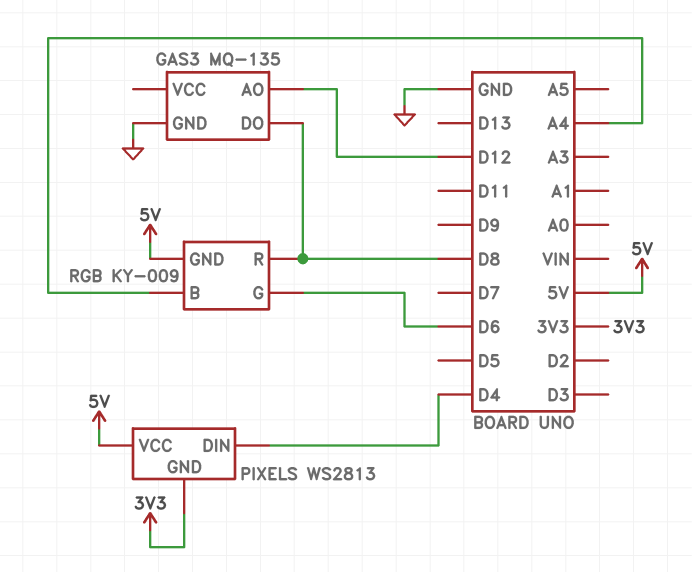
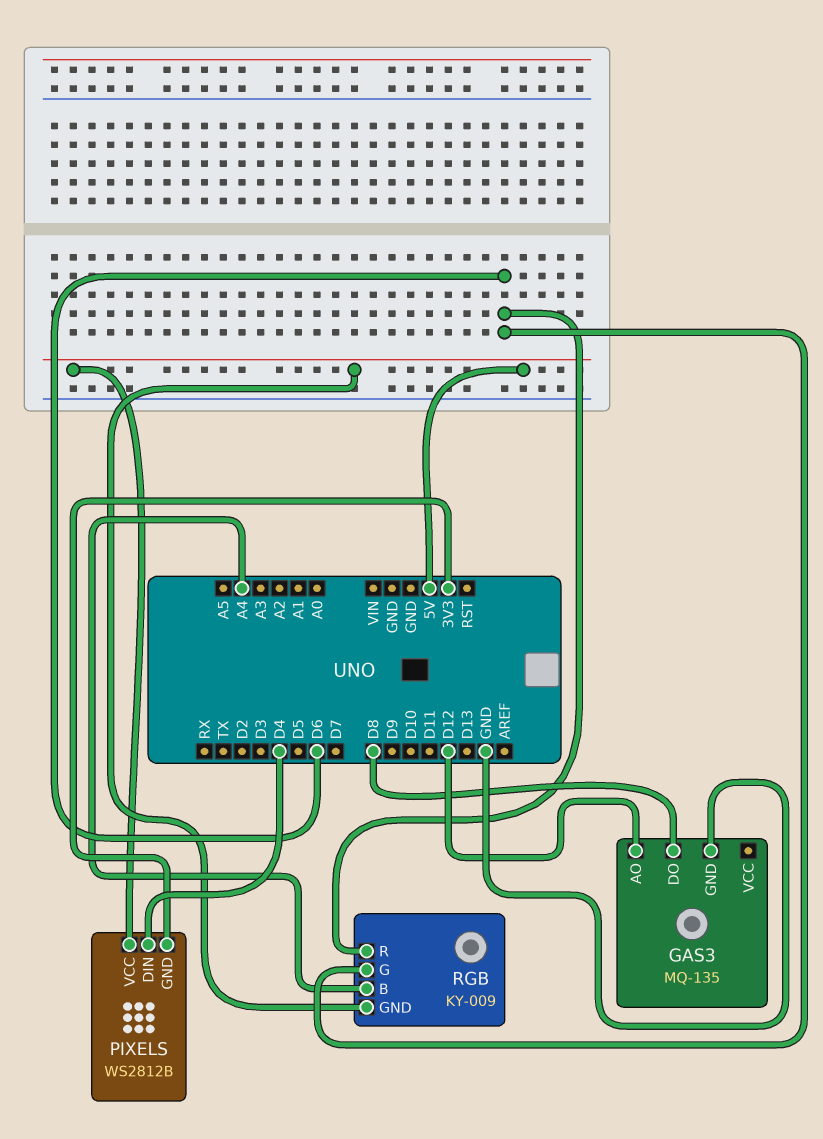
PIXELS: WS2813 -> WS2812B
RGB pin R: D8 -> D6

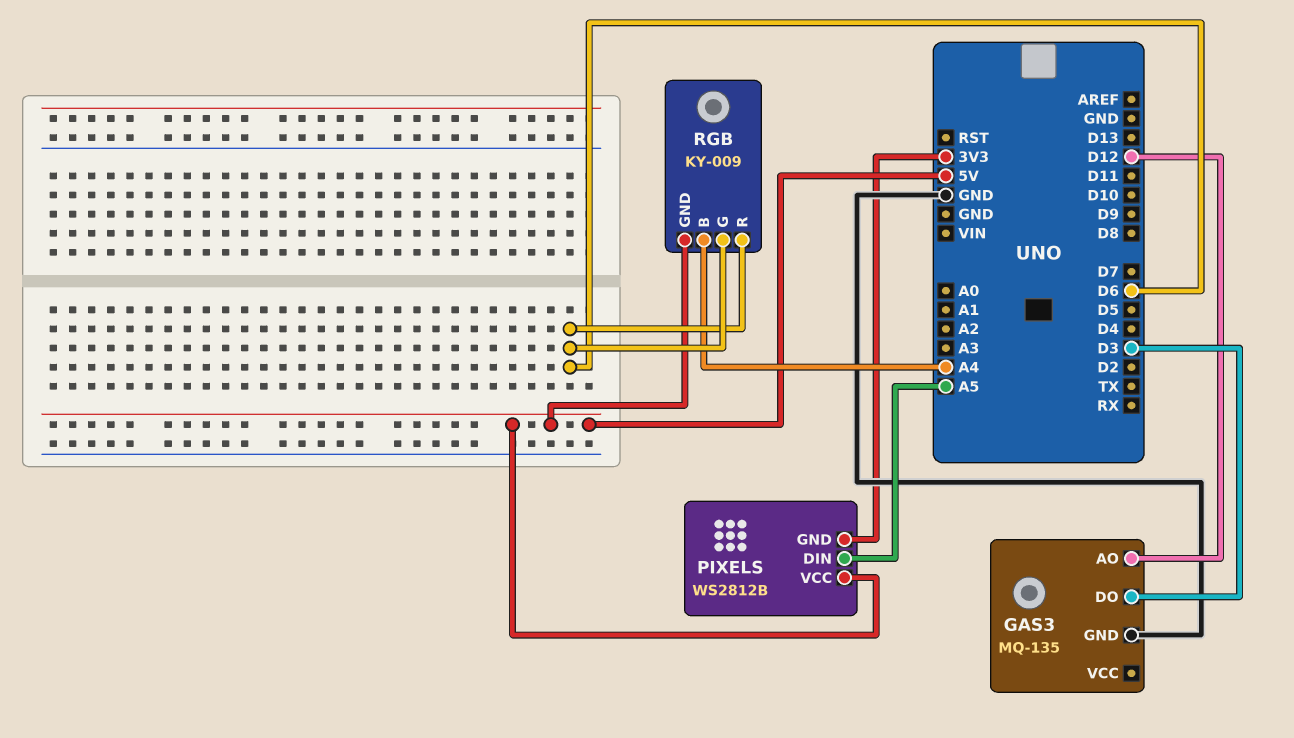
GAS3 pin DO: D8 -> D3
PIXELS pin DIN: D4 -> A5

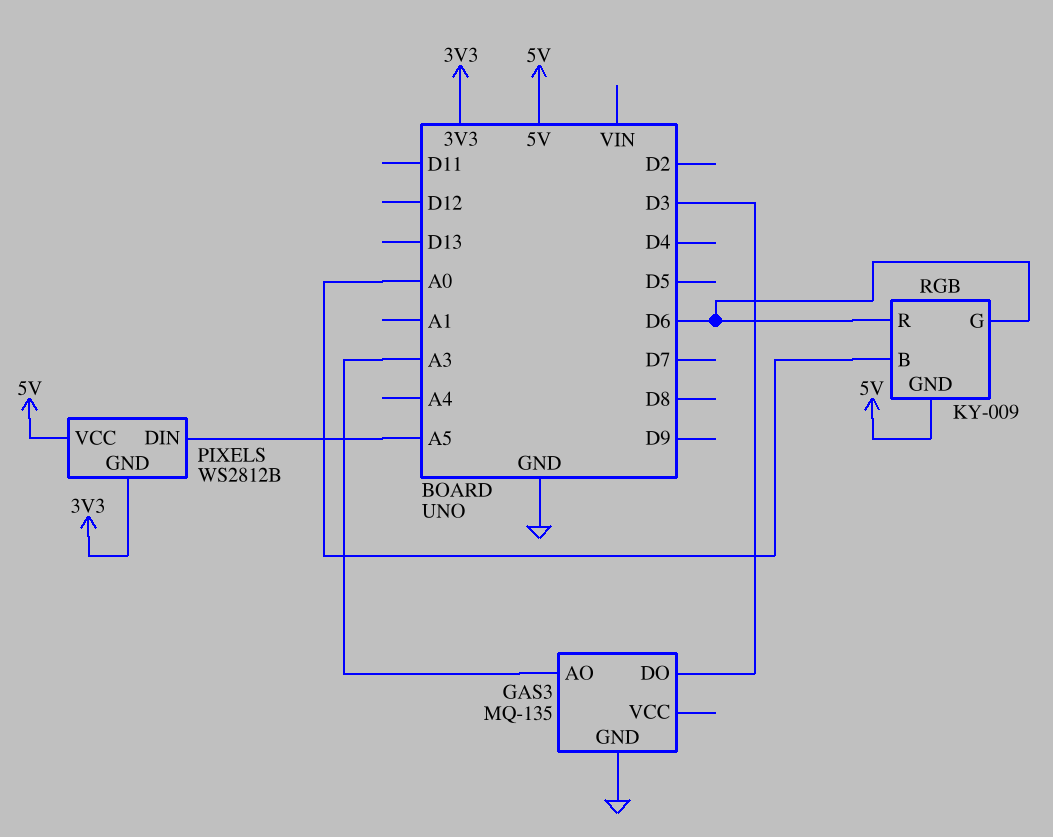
GAS3 pin AO: D12 -> A3
RGB pin B: A4 -> A0

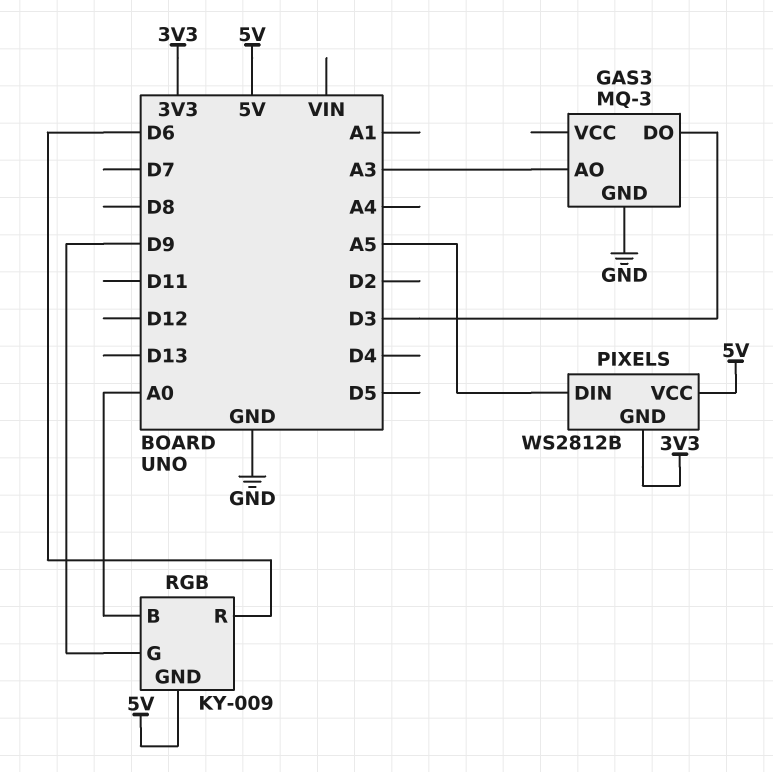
GAS3: MQ-135 -> MQ-3
RGB pin G: D6 -> D9

